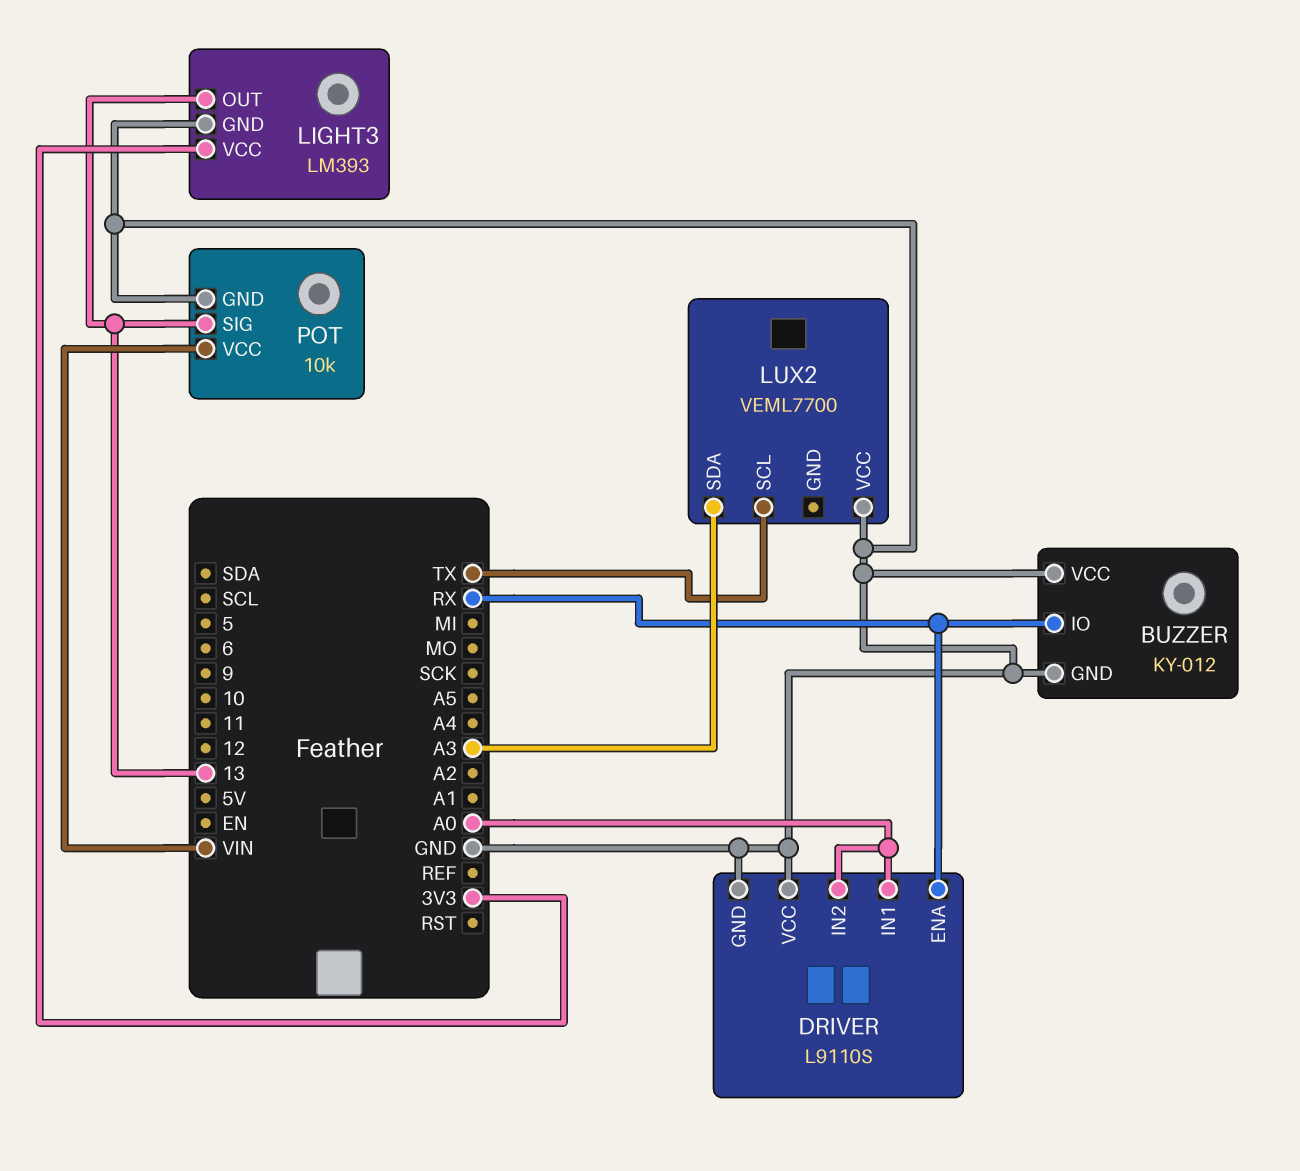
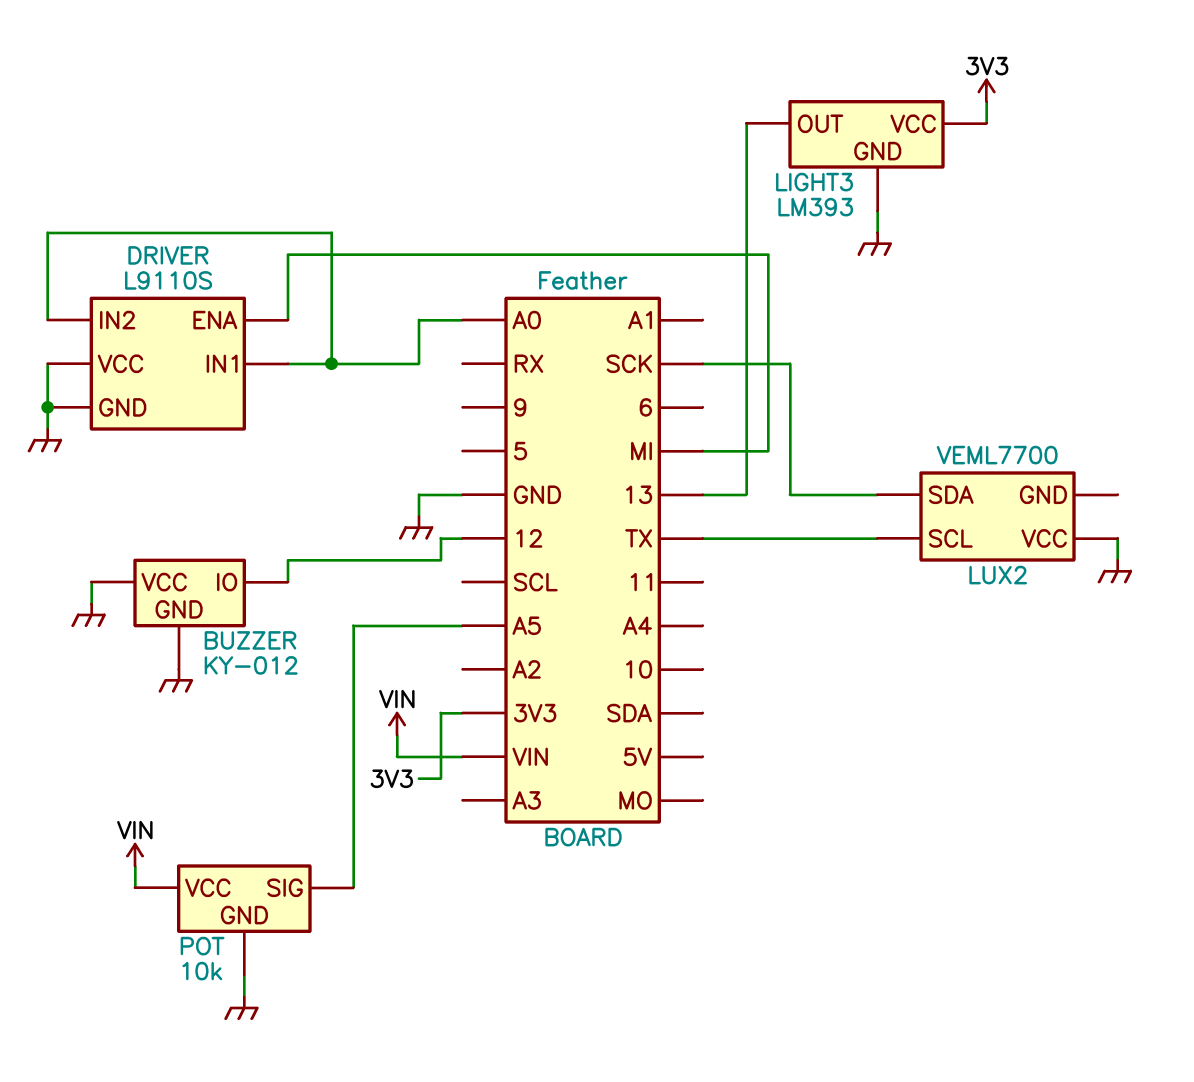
BUZZER pin IO: RX -> 12
DRIVER pin ENA: RX -> MI
LUX2 pin SDA: A3 -> SCK
POT pin SIG: 13 -> A5

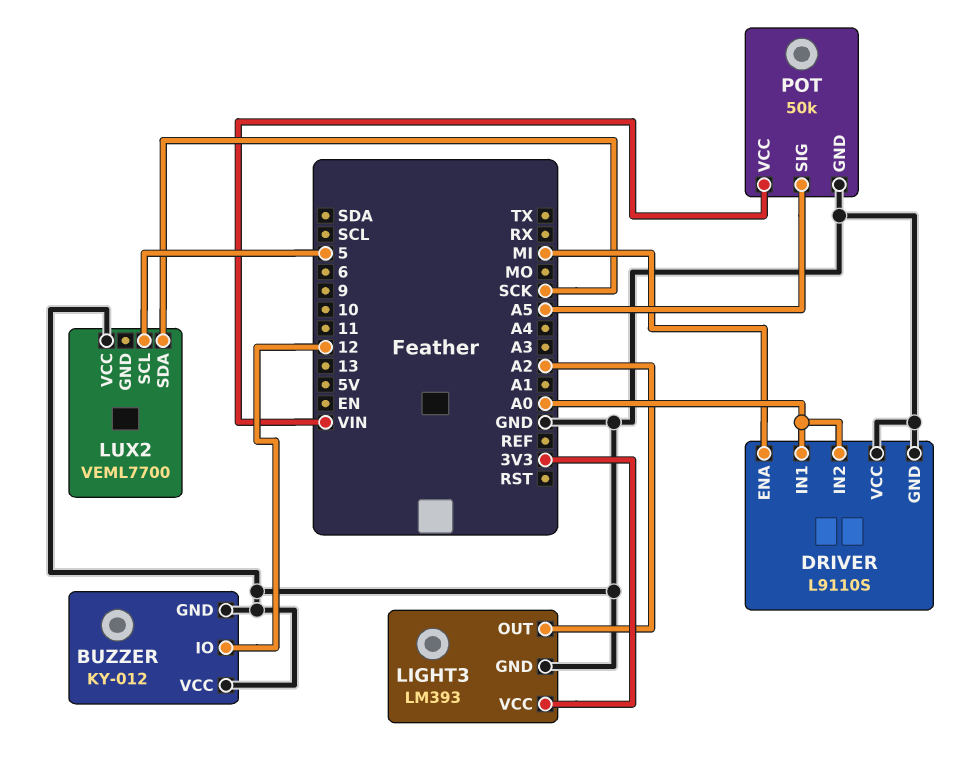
LIGHT3 pin OUT: 13 -> A2
LUX2 pin SCL: TX -> 5
POT: 10k -> 50k

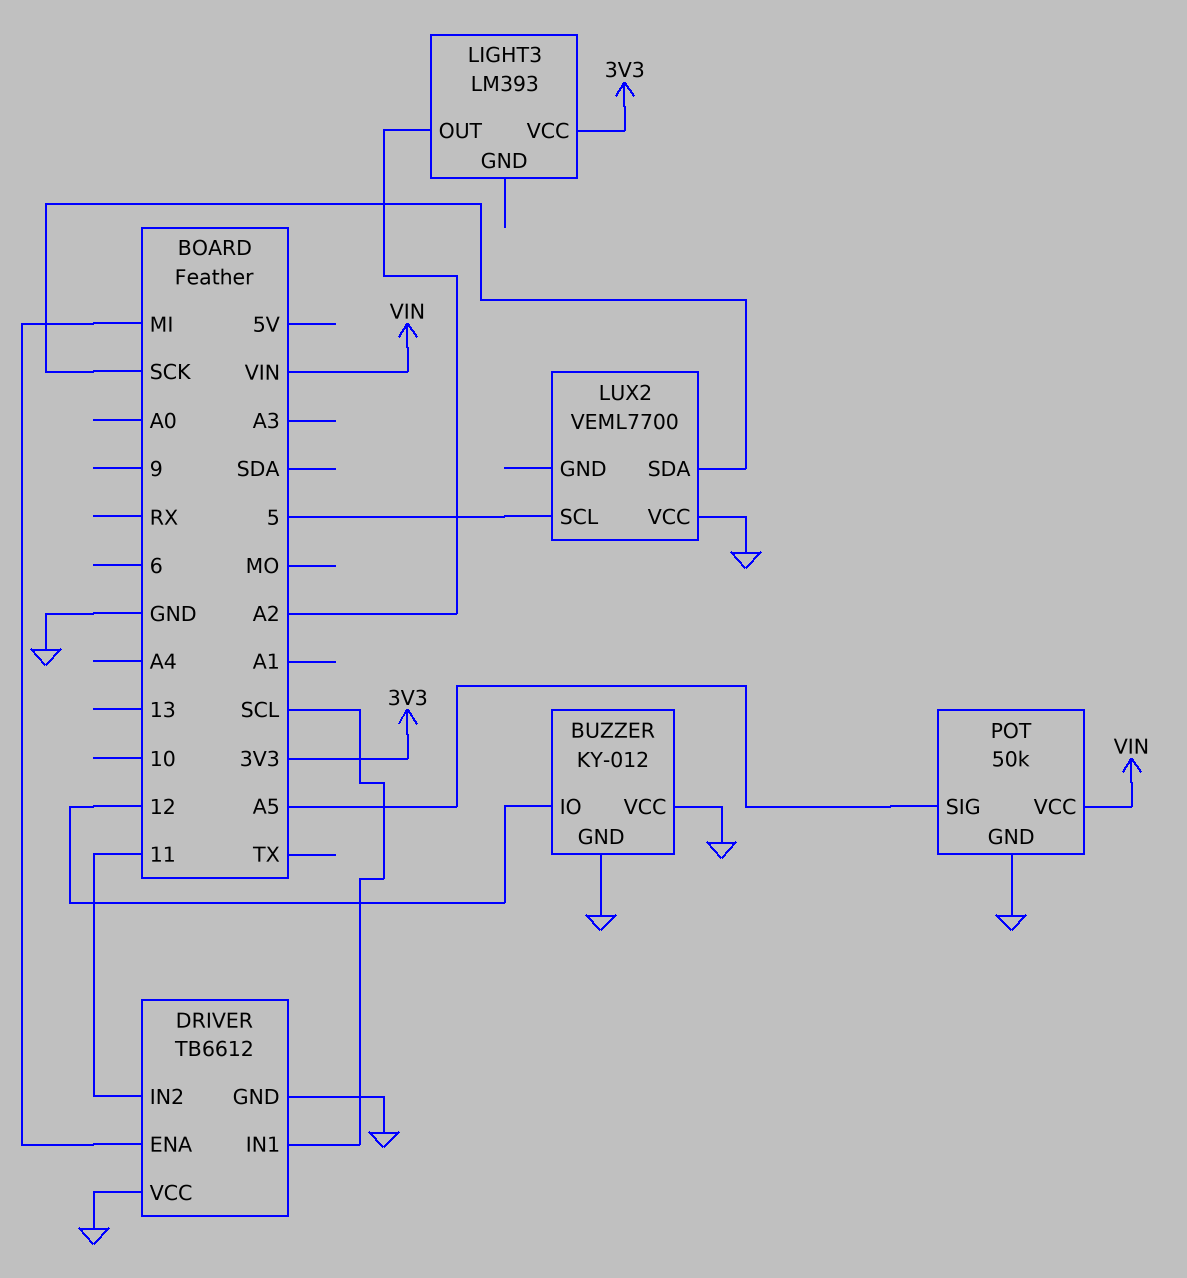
DRIVER: L9110S -> TB6612
DRIVER pin IN1: A0 -> SCL
DRIVER pin IN2: A0 -> 11
LIGHT3 pin GND: GND -> none

